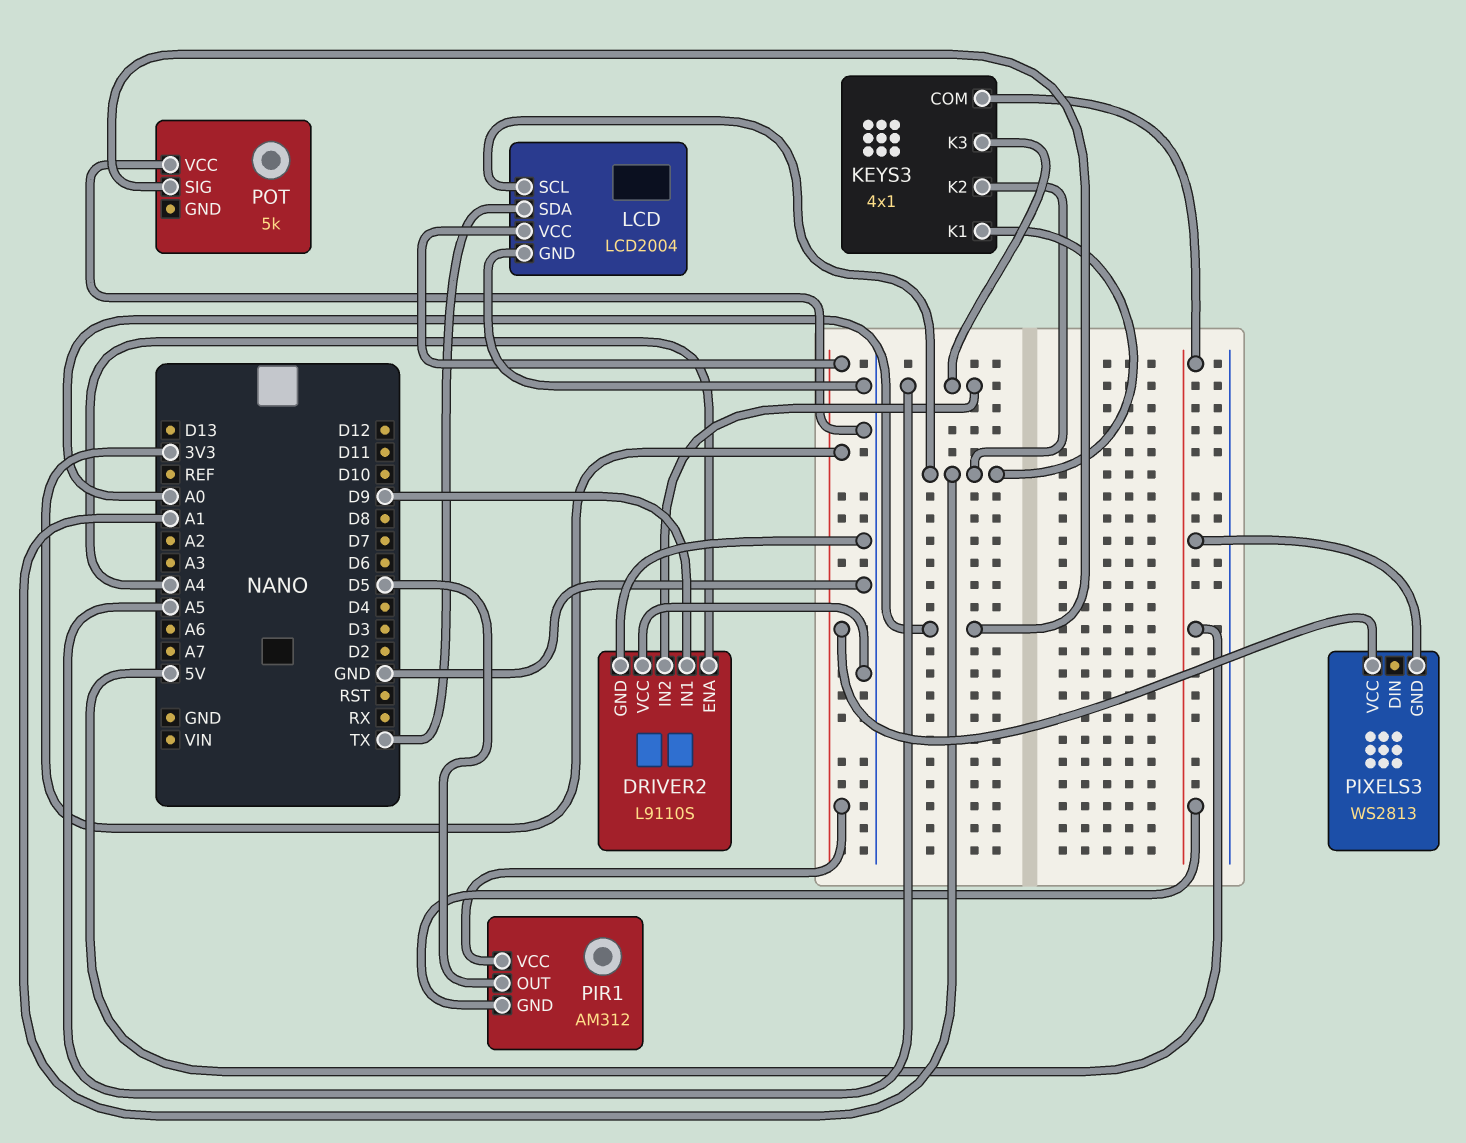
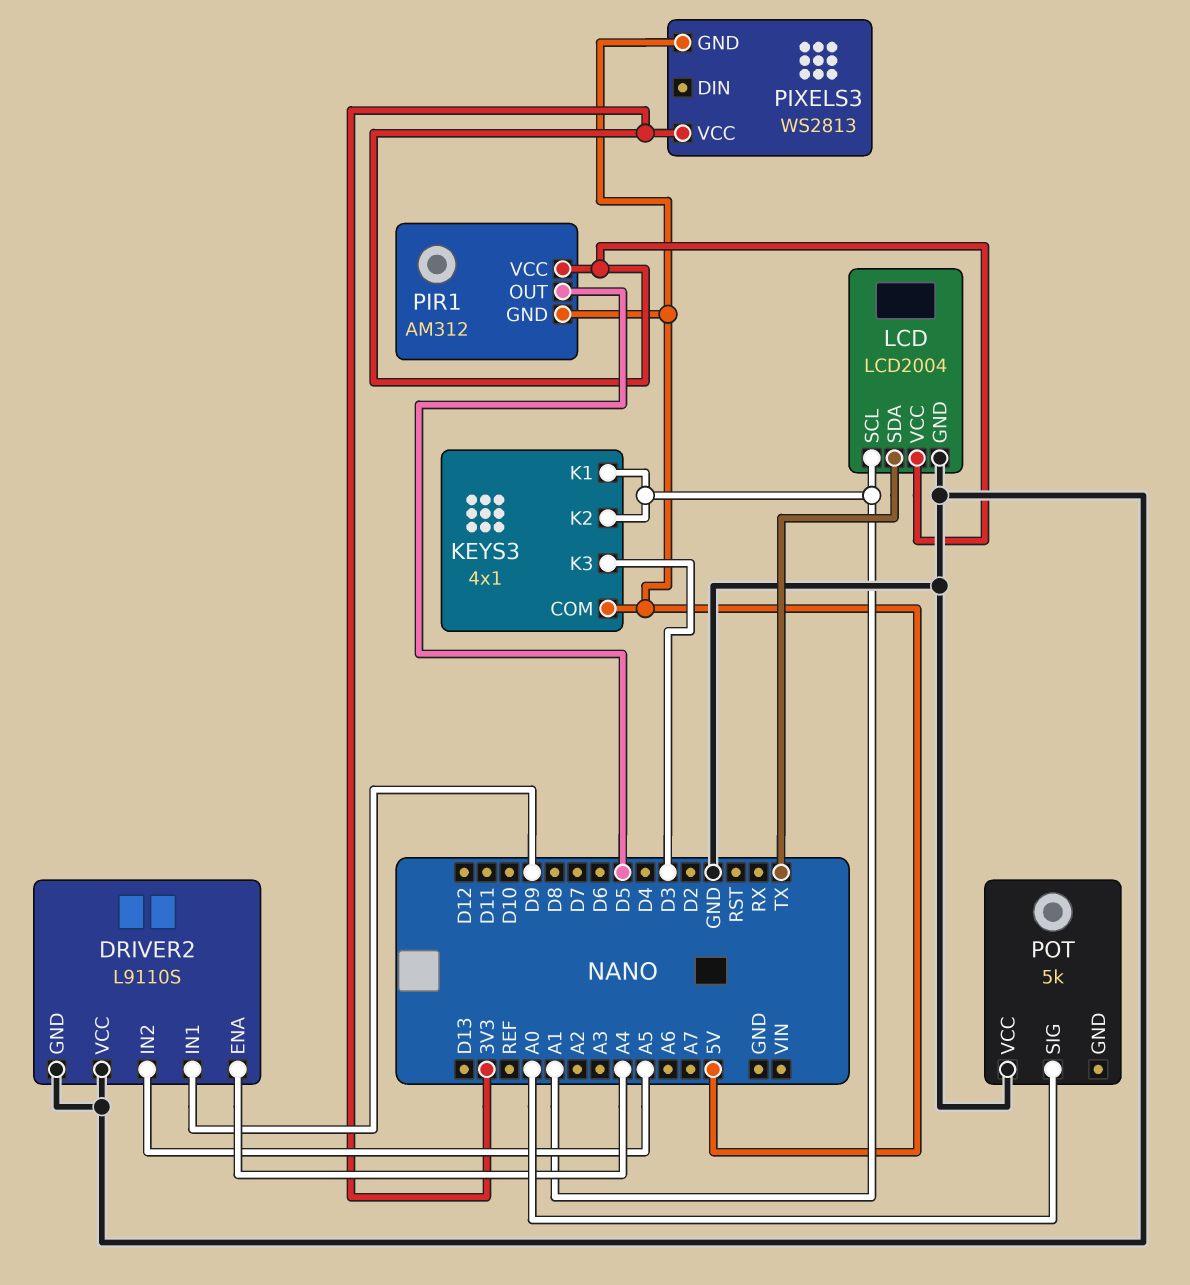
KEYS3 pin K3: A5 -> D3

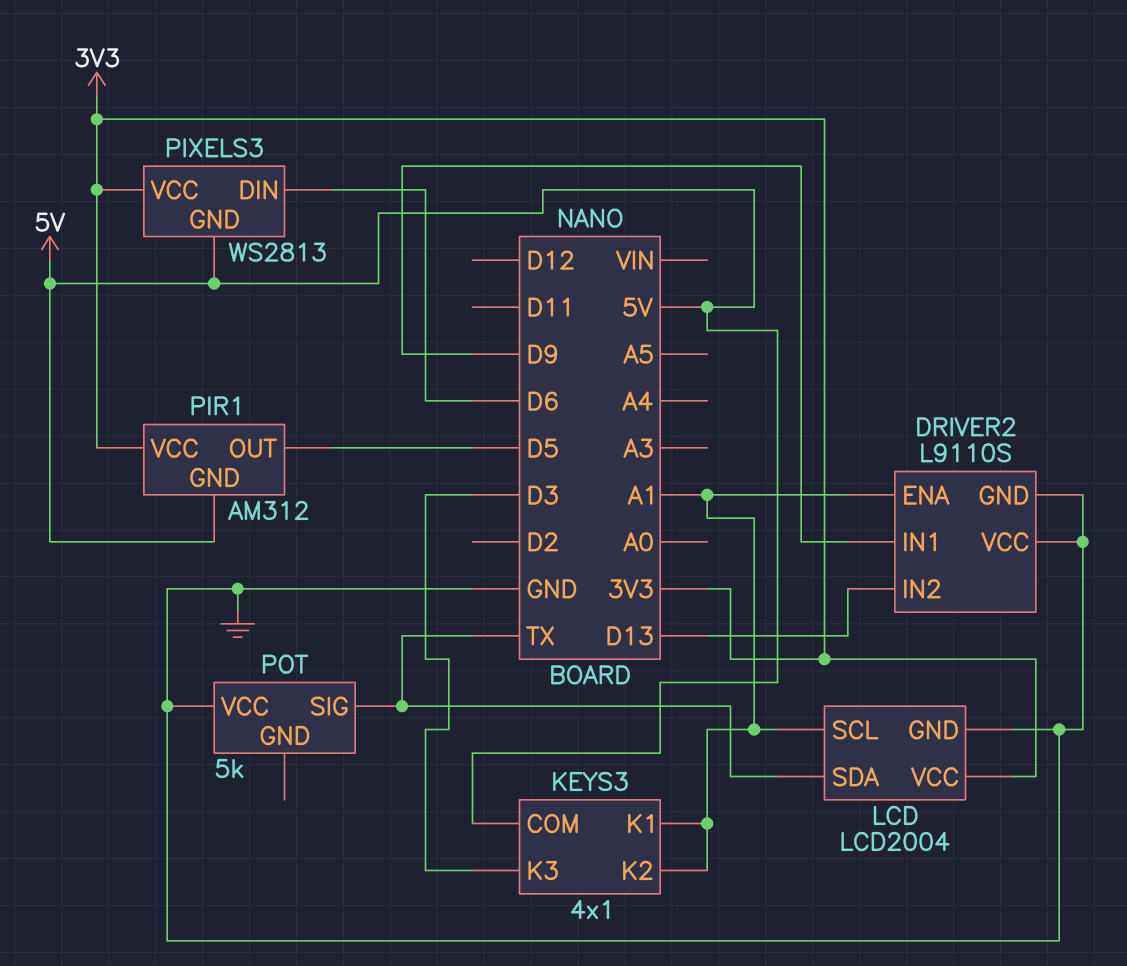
DRIVER2 pin ENA: A4 -> A1
DRIVER2 pin IN2: A5 -> D13
PIXELS3 pin DIN: none -> D6
POT pin SIG: A0 -> TX

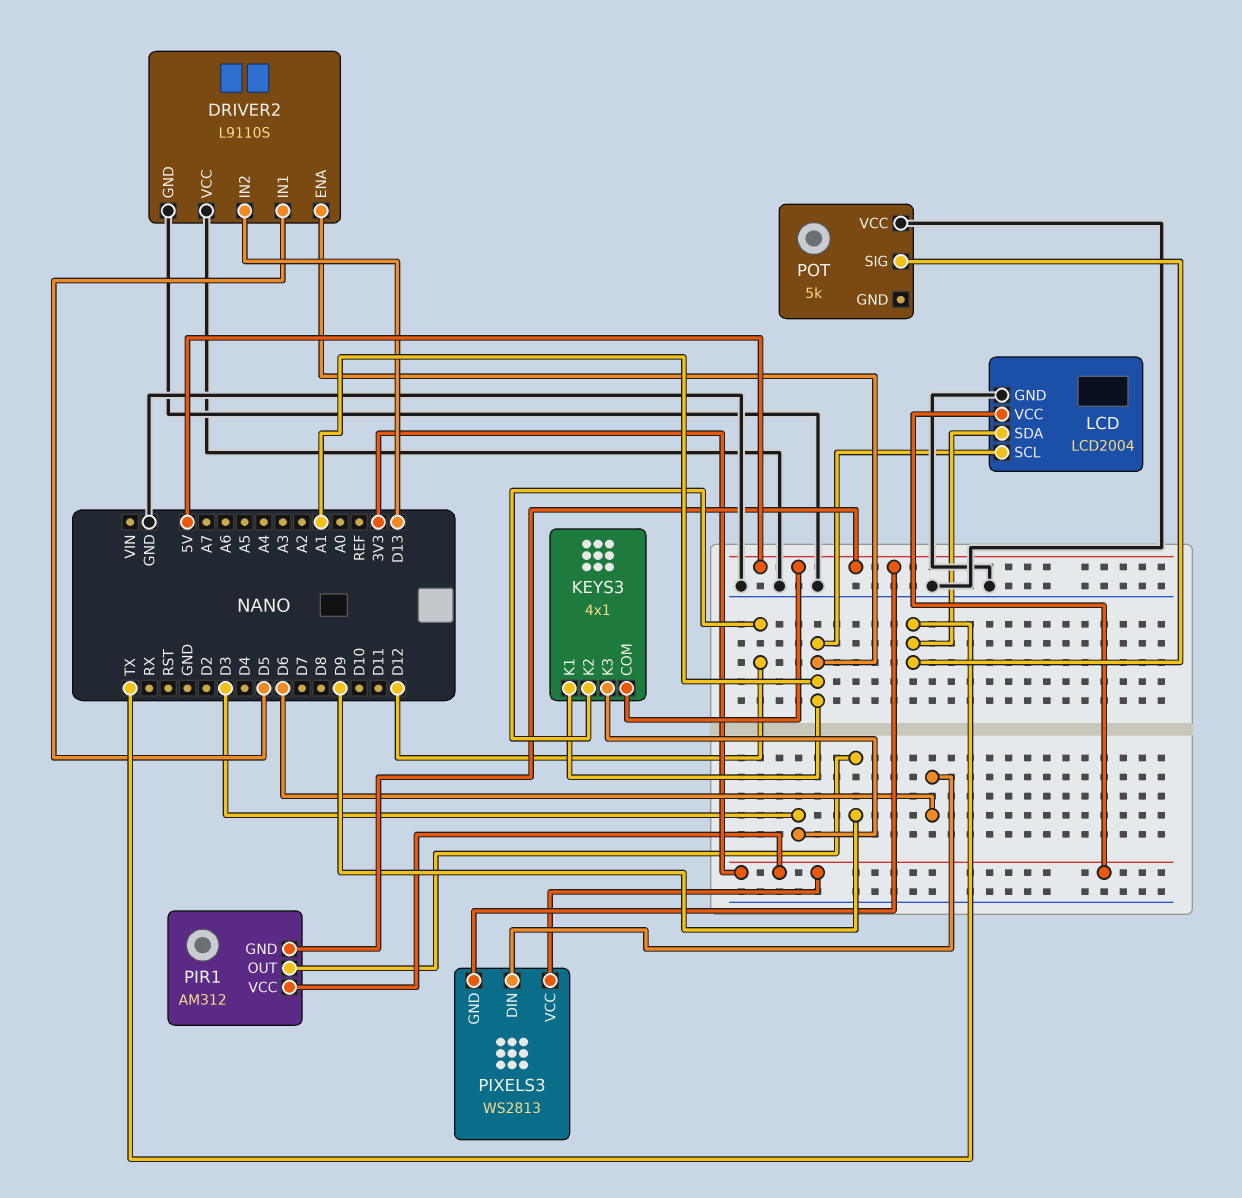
DRIVER2 pin IN1: D9 -> D5
KEYS3 pin K2: A1 -> D12
PIR1 pin OUT: D5 -> D9

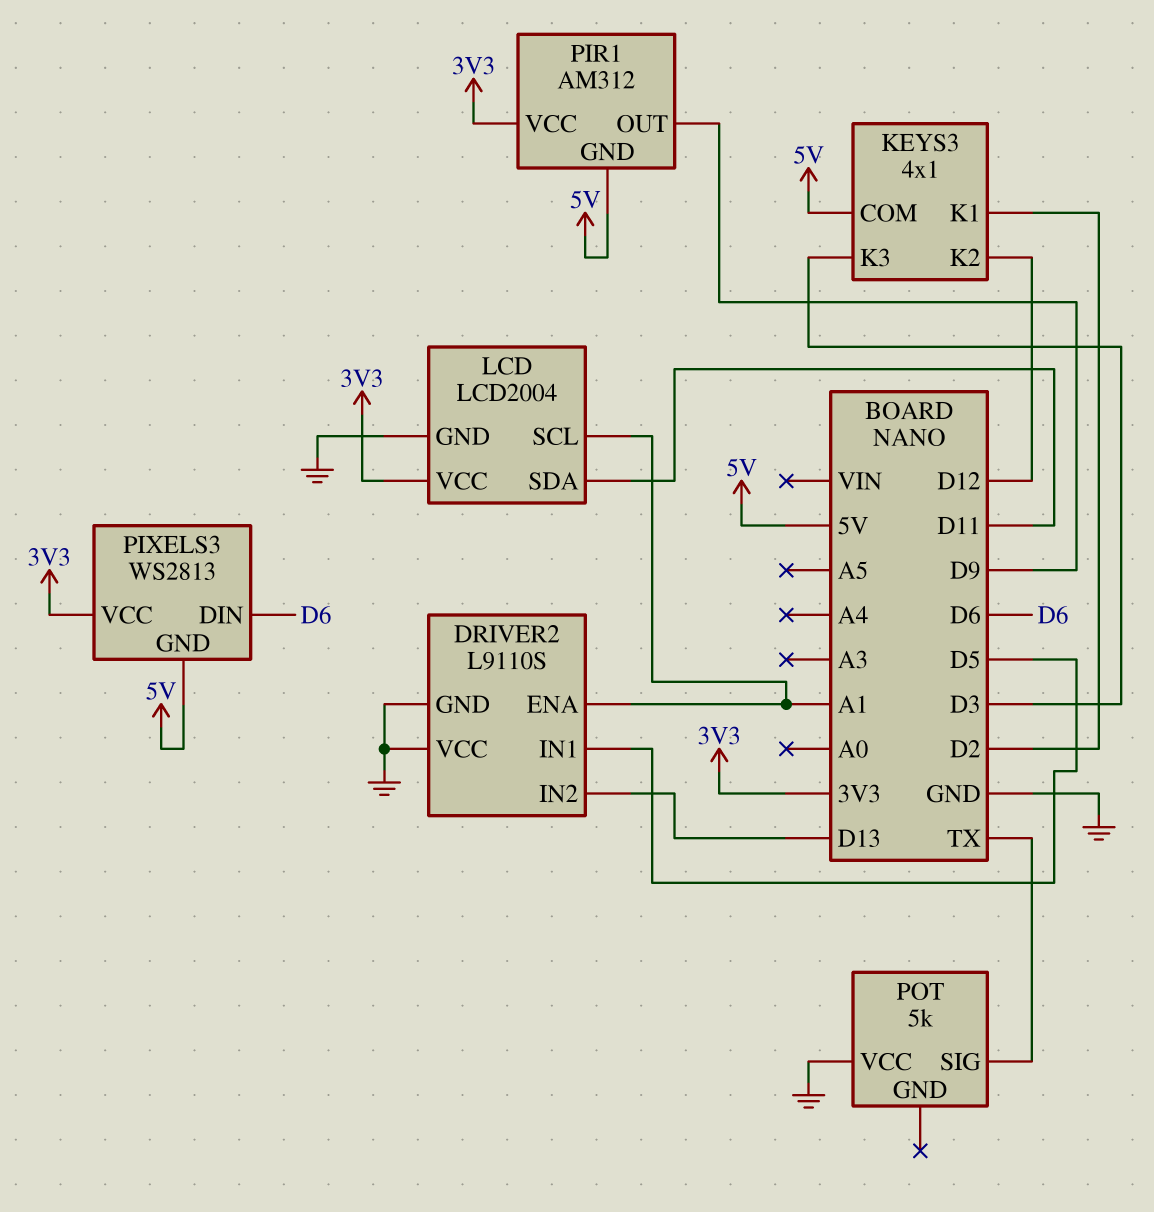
KEYS3 pin K1: A1 -> D2
LCD pin SDA: TX -> D11

